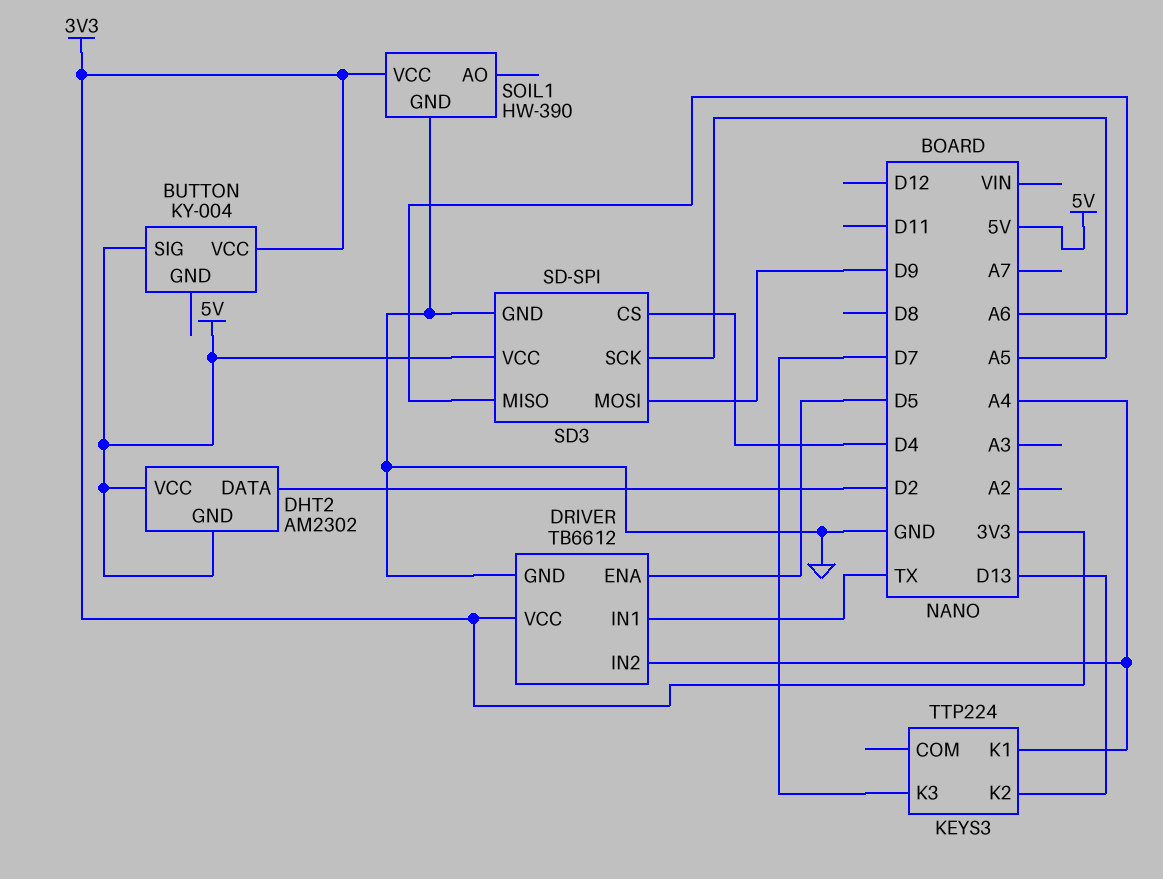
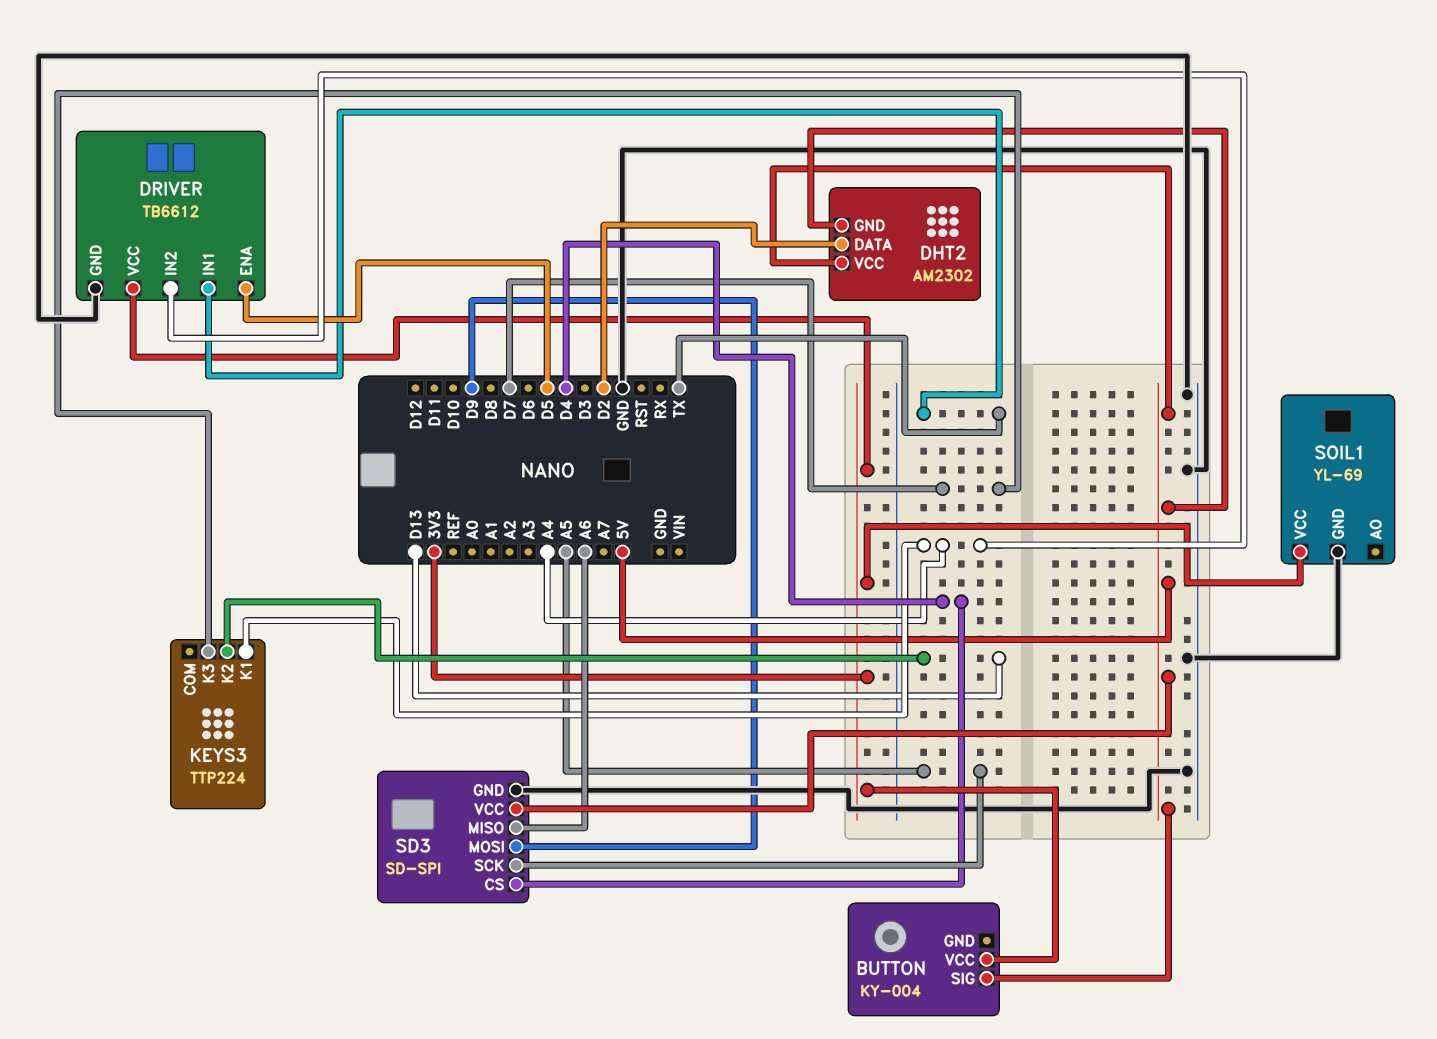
SOIL1: HW-390 -> YL-69

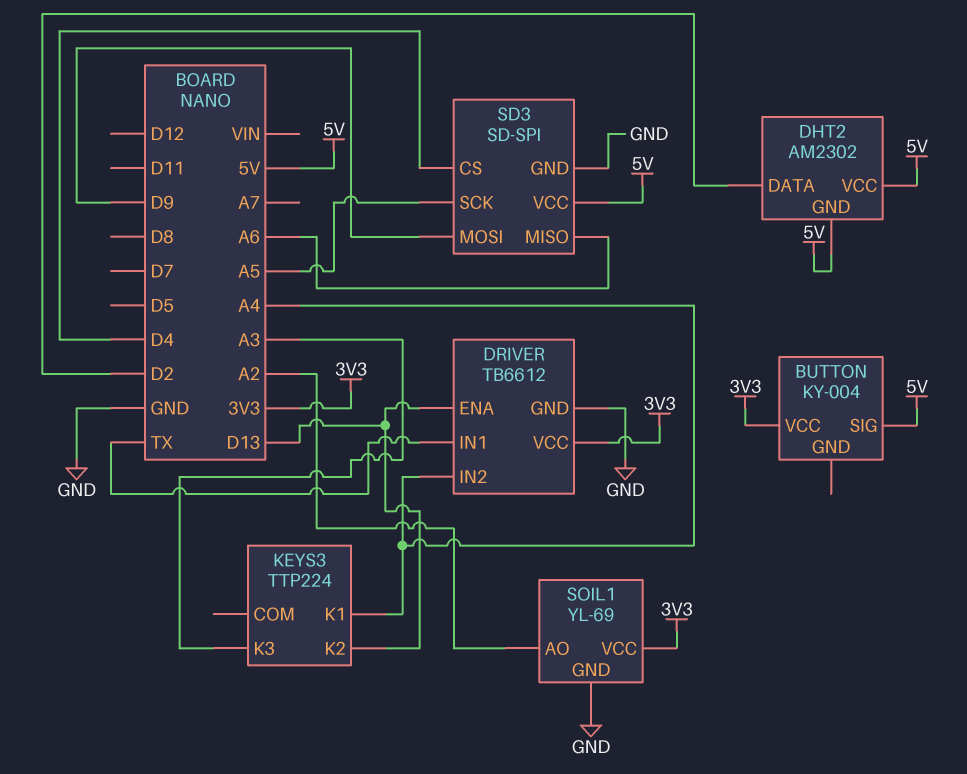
DRIVER pin ENA: D5 -> D13
KEYS3 pin K3: D7 -> A3
SOIL1 pin AO: none -> A2

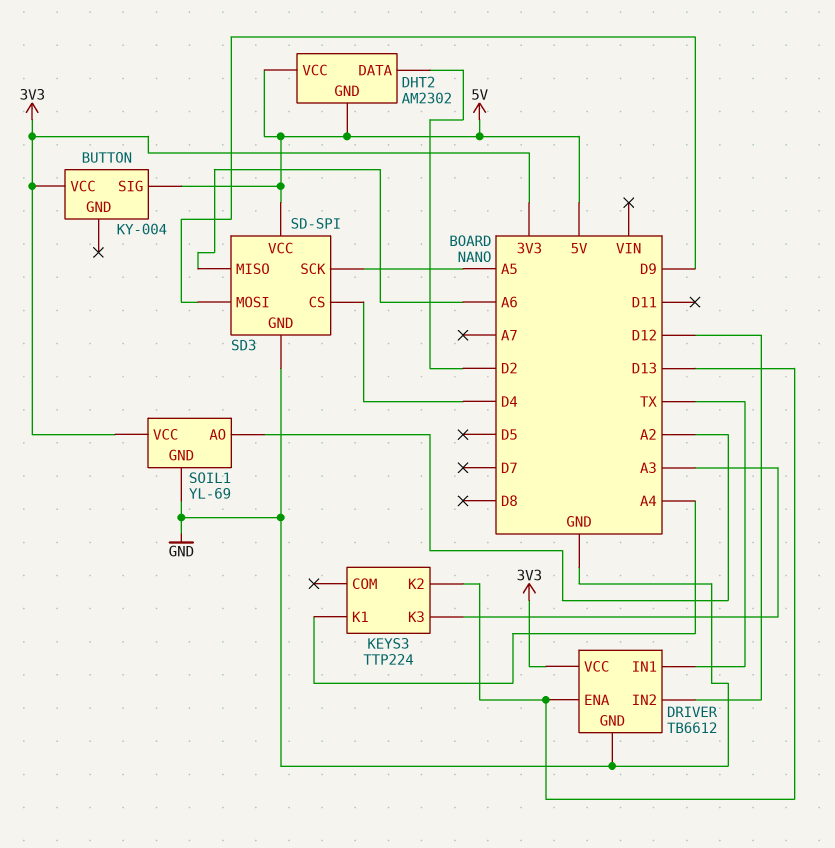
DRIVER pin IN2: A4 -> D12

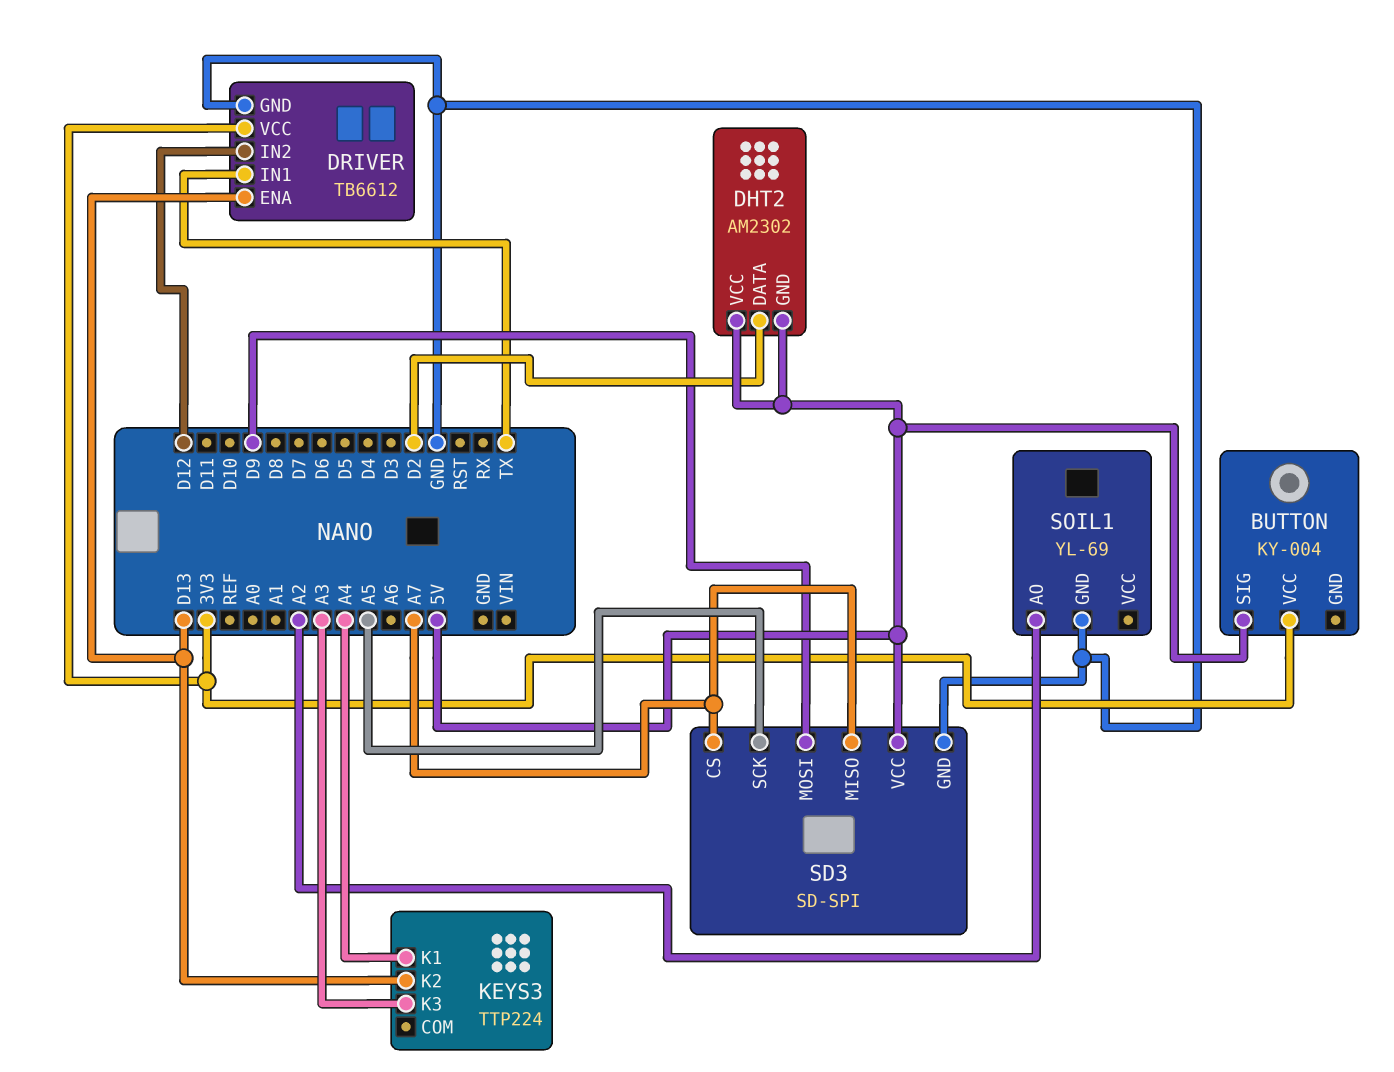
SD3 pin CS: D4 -> A7
SD3 pin MISO: A6 -> A7
SOIL1 pin VCC: 3V3 -> none

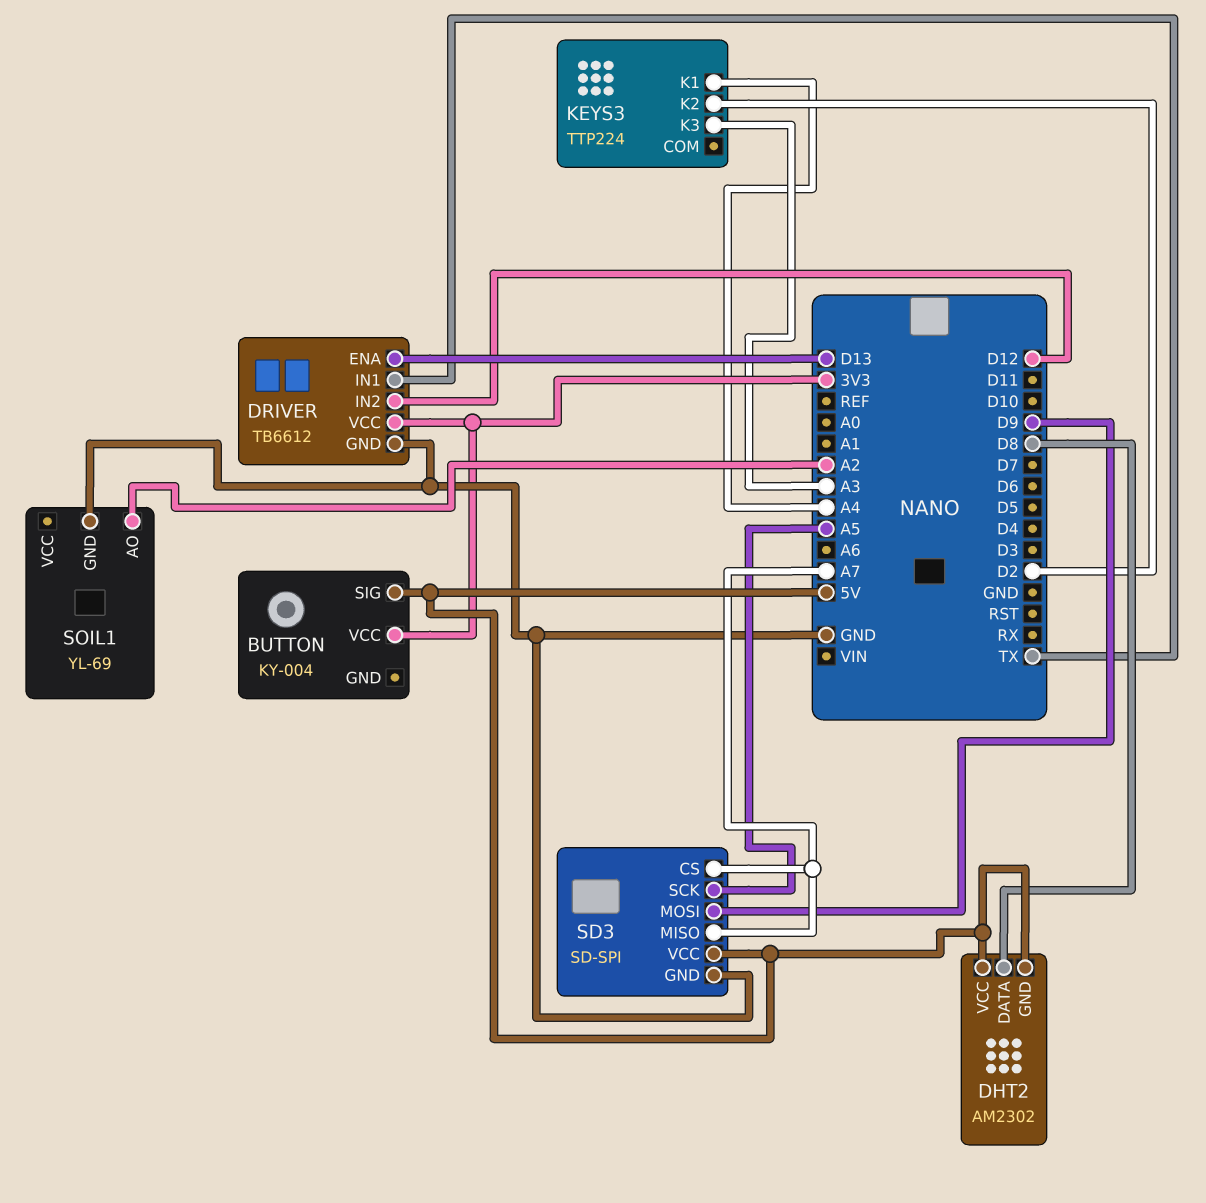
DHT2 pin DATA: D2 -> D8
KEYS3 pin K2: D13 -> D2

